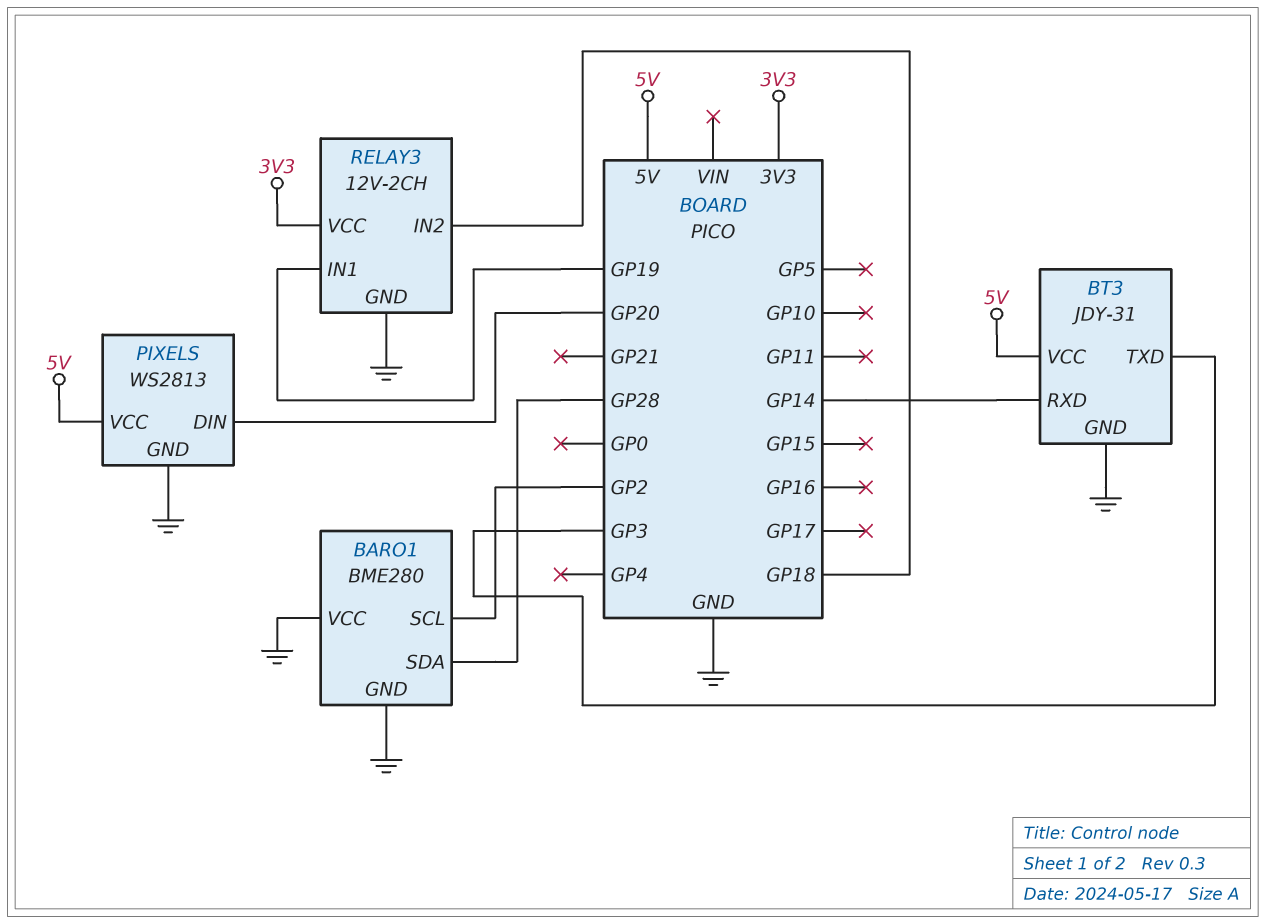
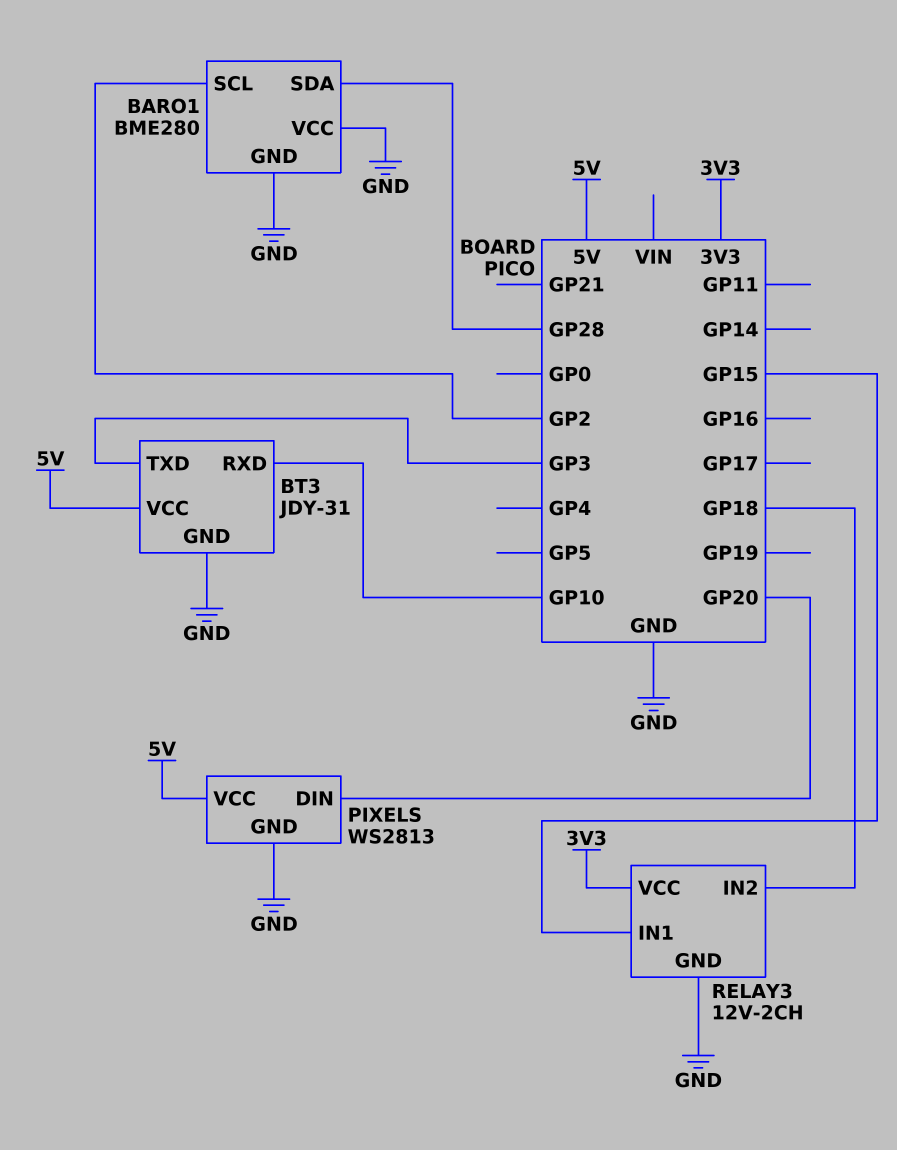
BT3 pin RXD: GP14 -> GP10
RELAY3 pin IN1: GP19 -> GP15

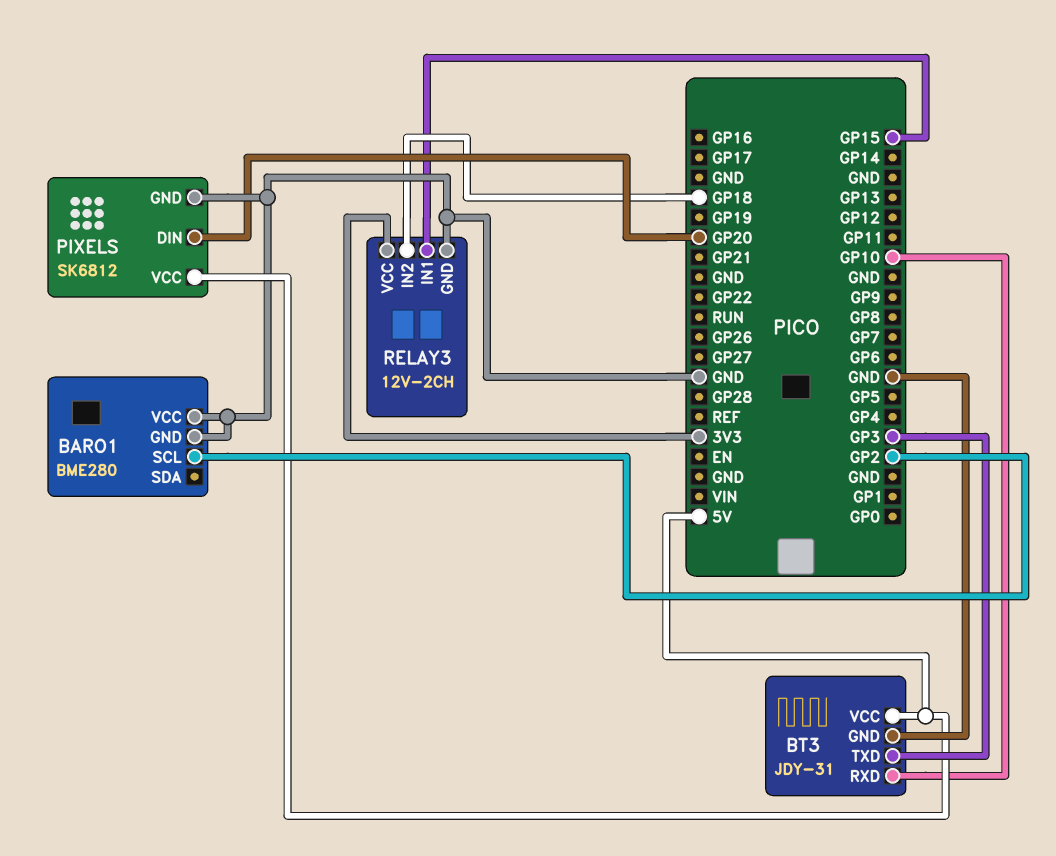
BARO1 pin SDA: GP28 -> none
PIXELS: WS2813 -> SK6812

